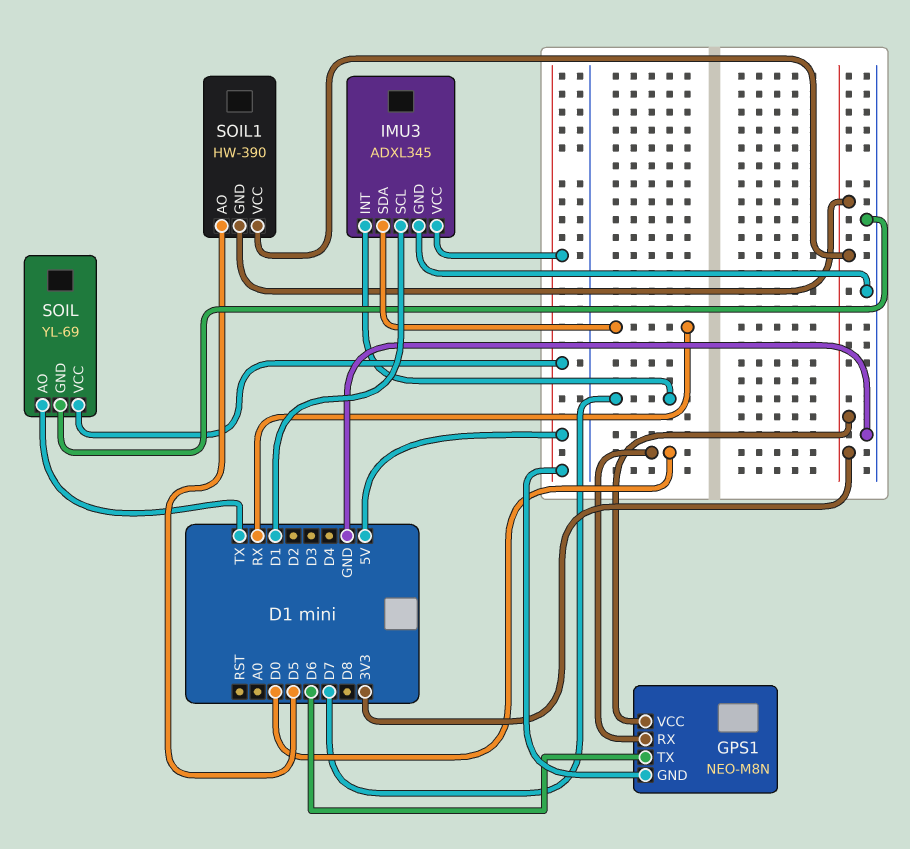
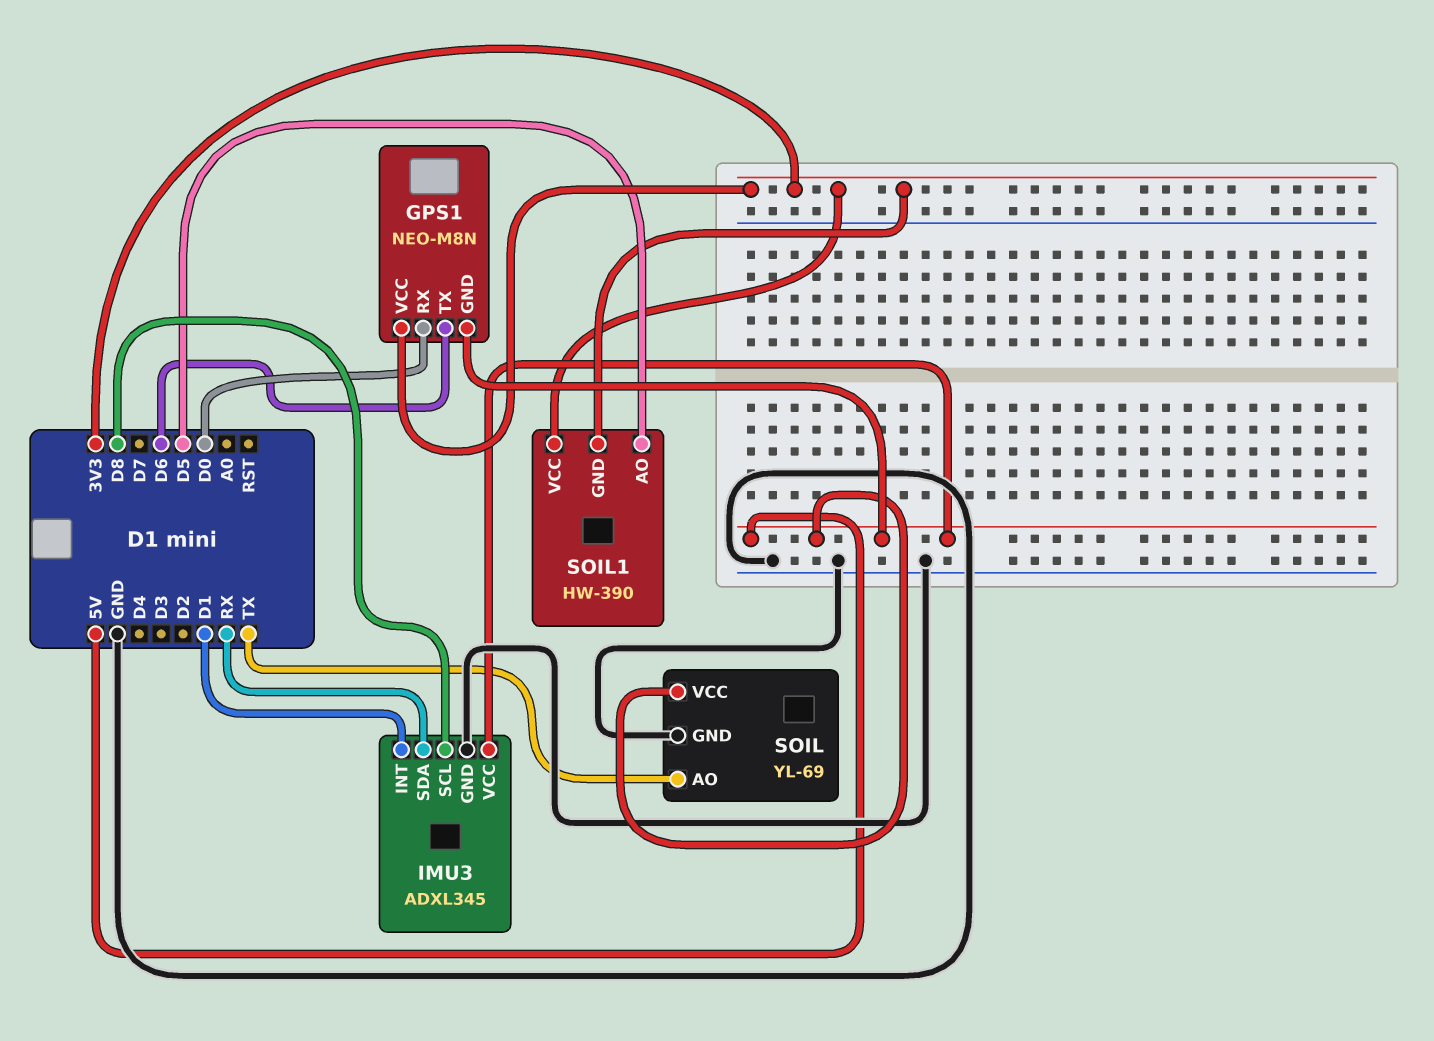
IMU3 pin INT: D7 -> D1
IMU3 pin SCL: D1 -> D8

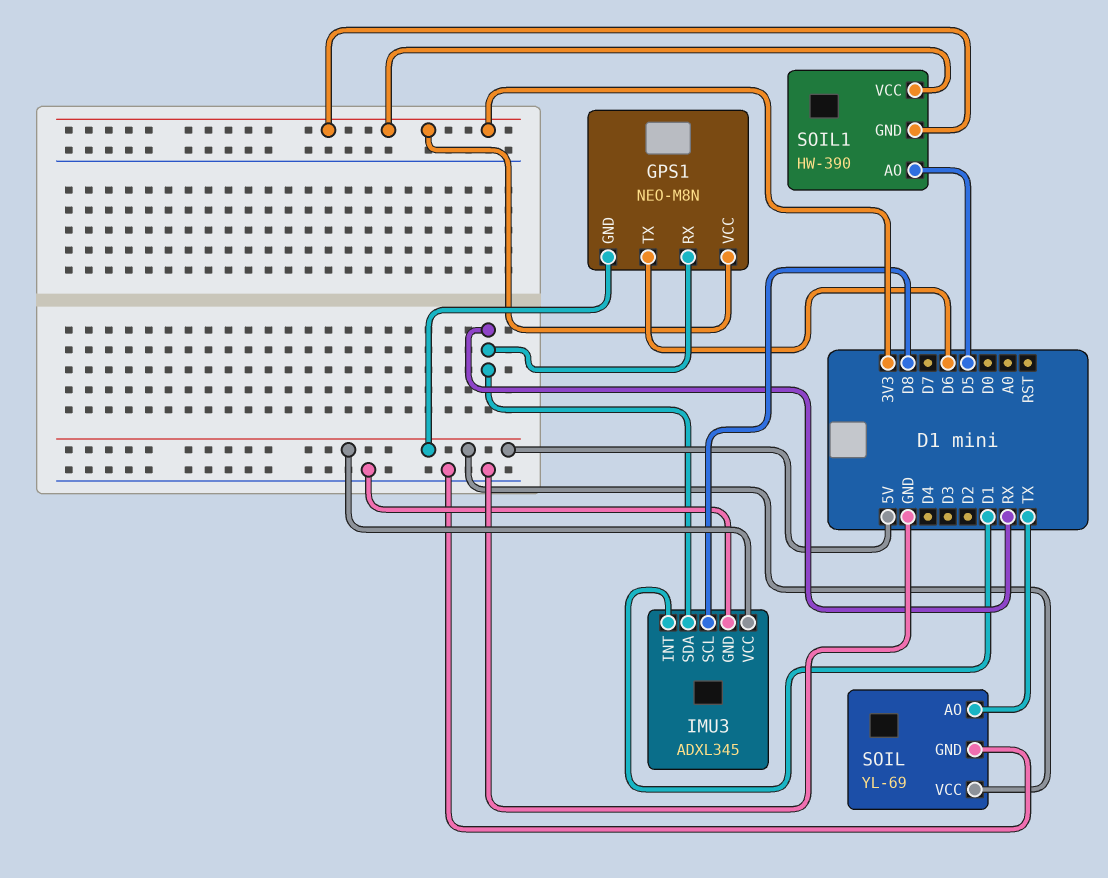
GPS1 pin RX: D0 -> RX

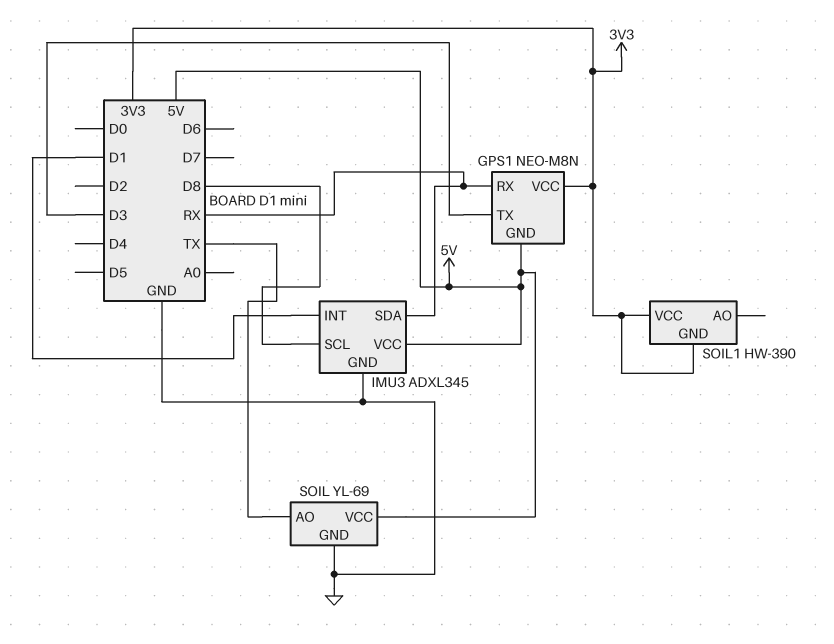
GPS1 pin TX: D6 -> D3
SOIL1 pin AO: D5 -> none

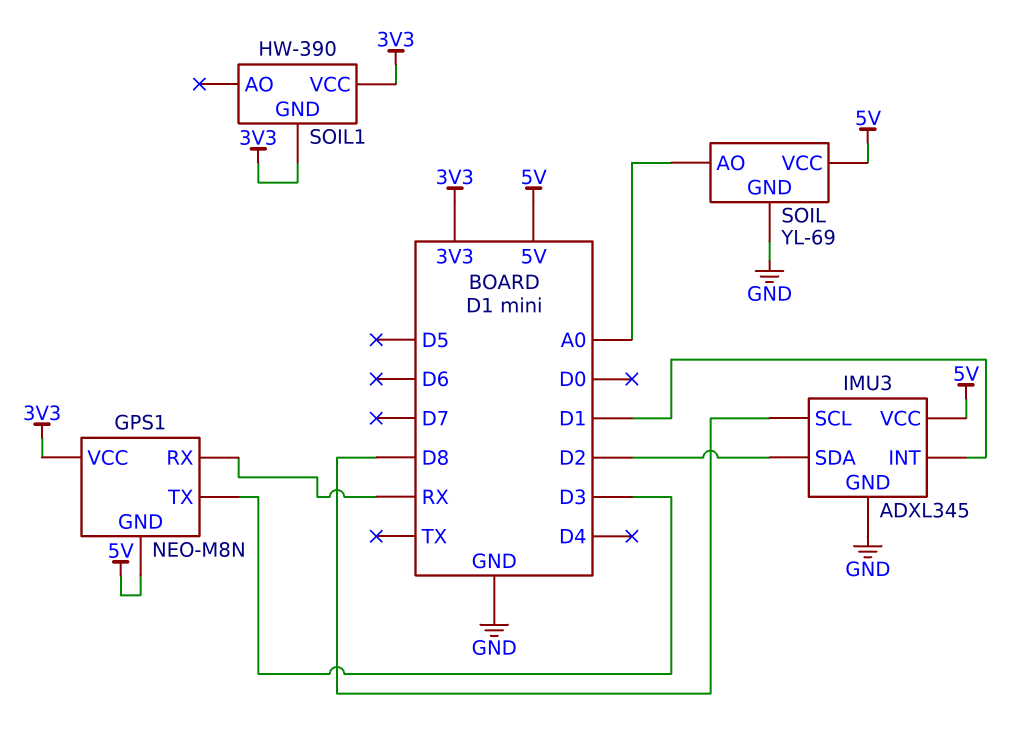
IMU3 pin SDA: RX -> D2
SOIL pin AO: TX -> A0

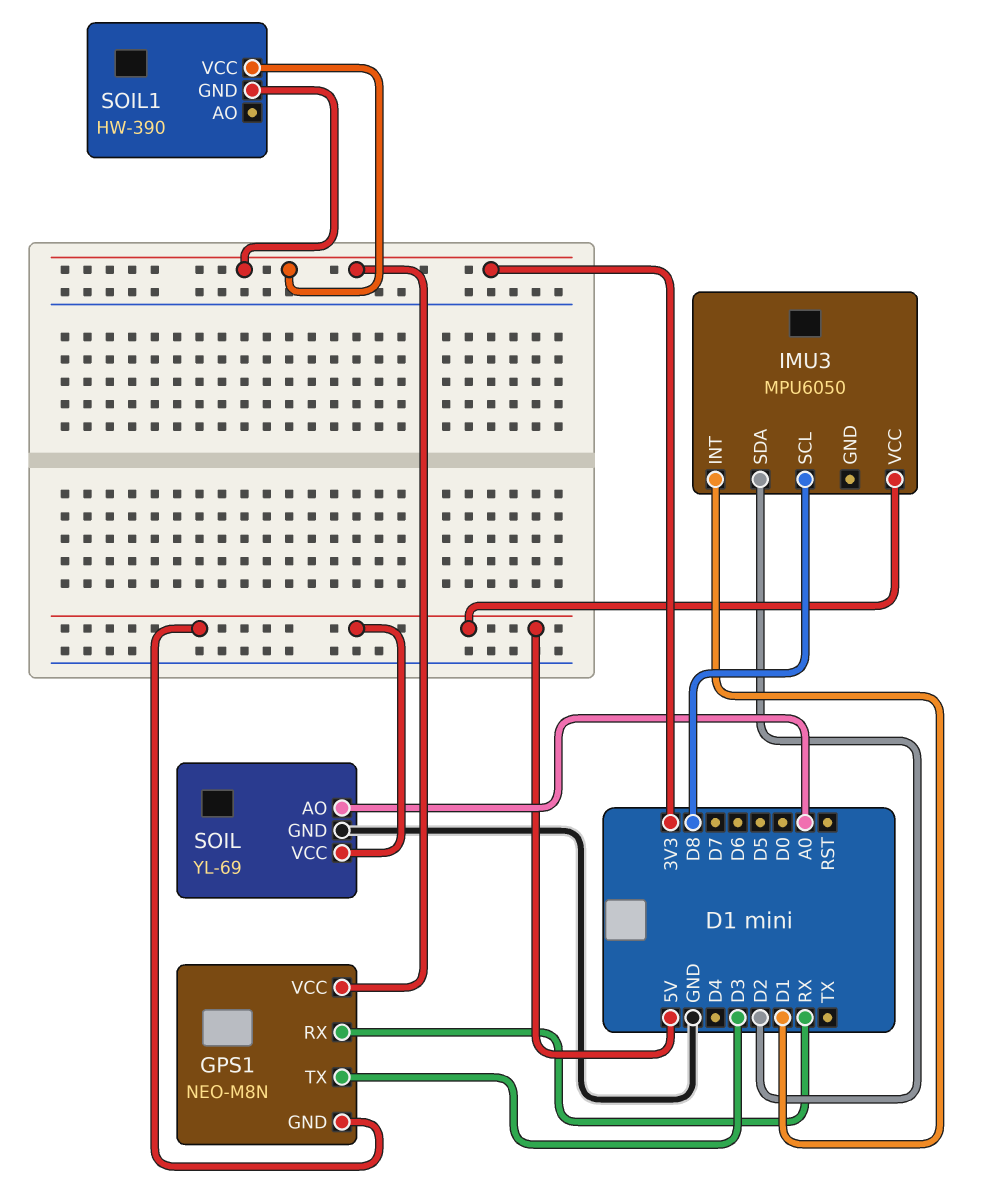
IMU3: ADXL345 -> MPU6050
IMU3 pin GND: GND -> none

